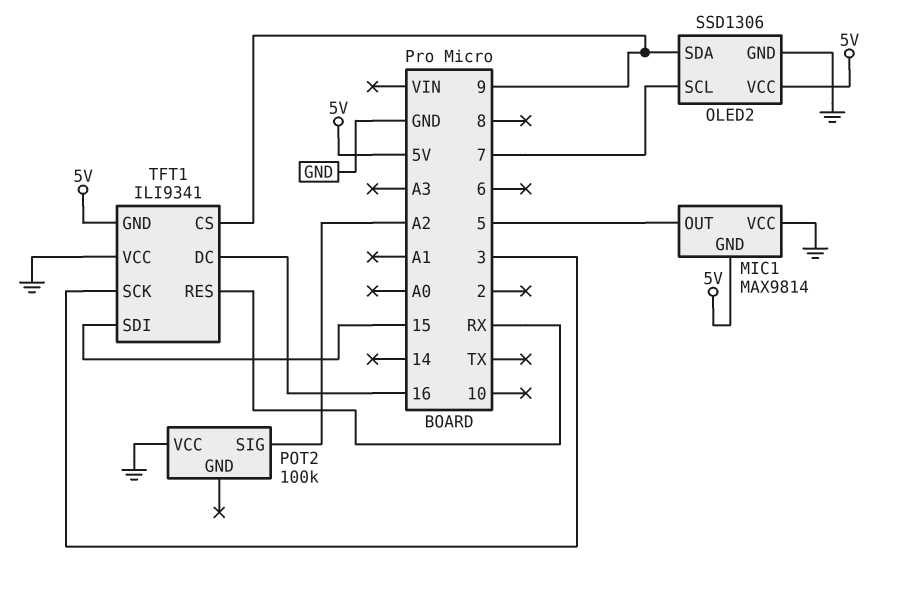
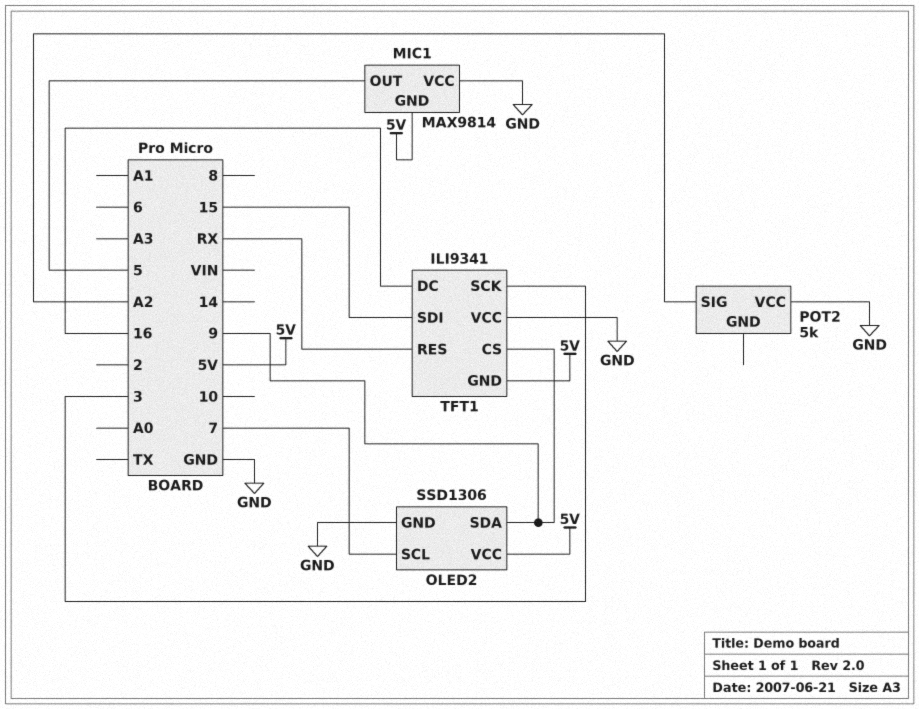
POT2: 100k -> 5k

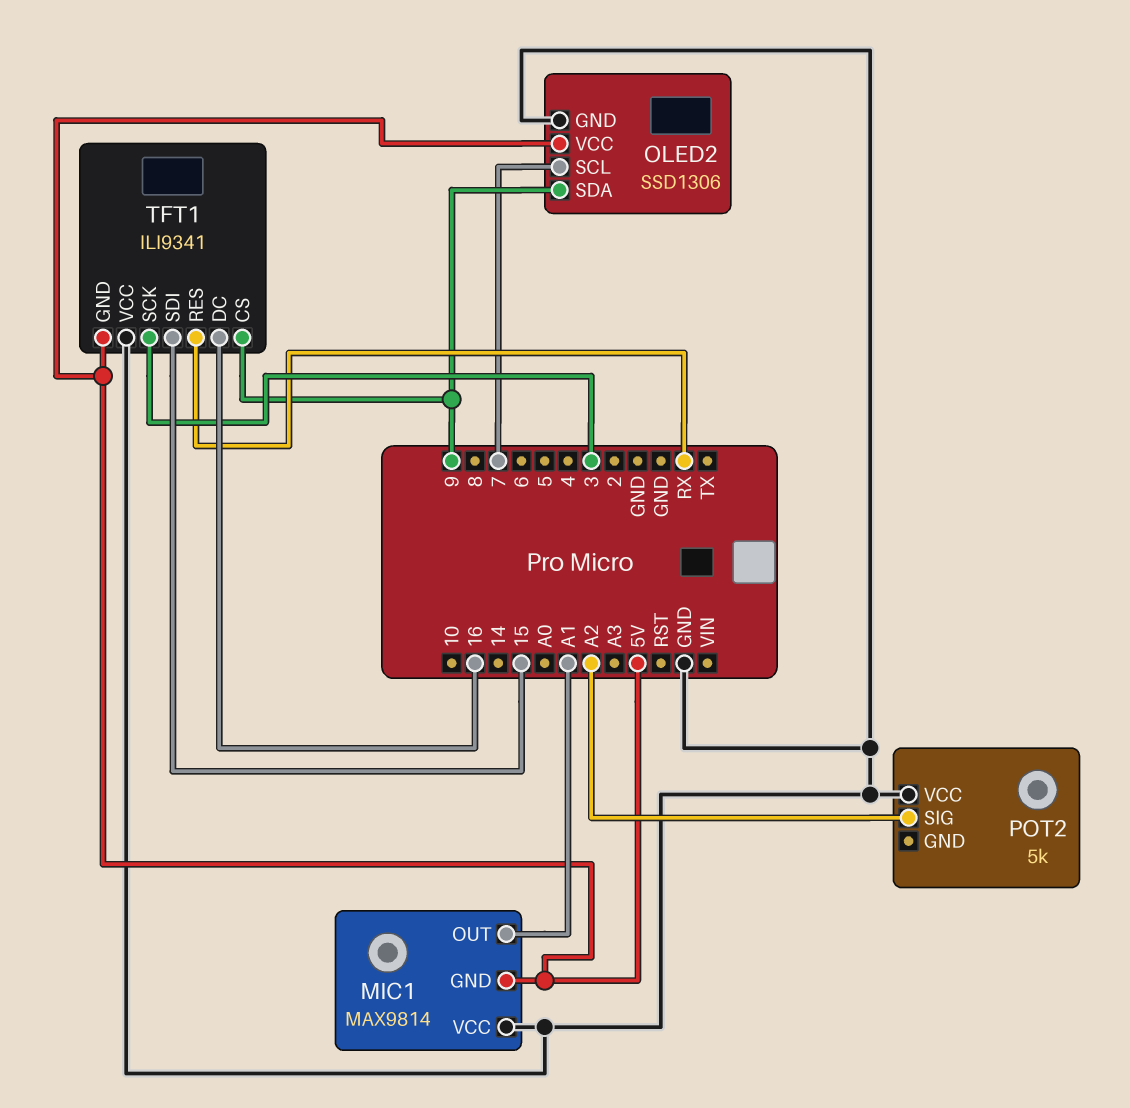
MIC1 pin OUT: 5 -> A1

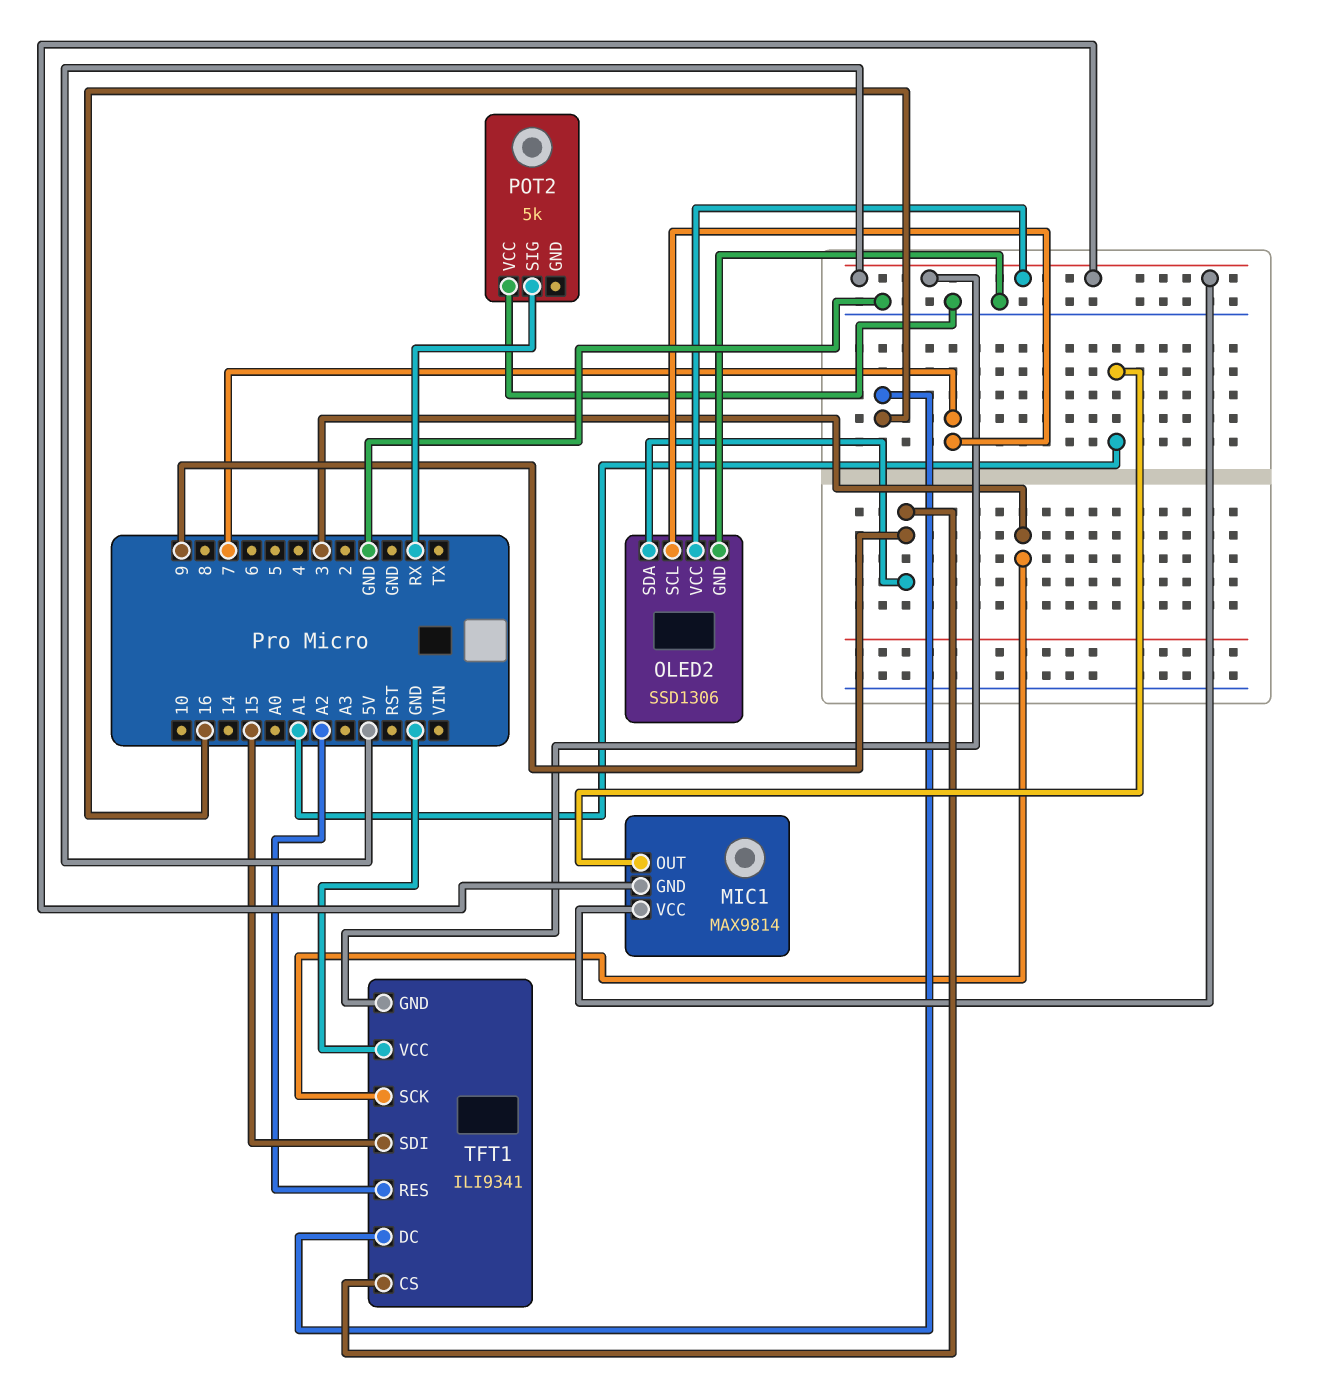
MIC1 pin VCC: GND -> 5V
POT2 pin SIG: A2 -> RX
TFT1 pin RES: RX -> A2

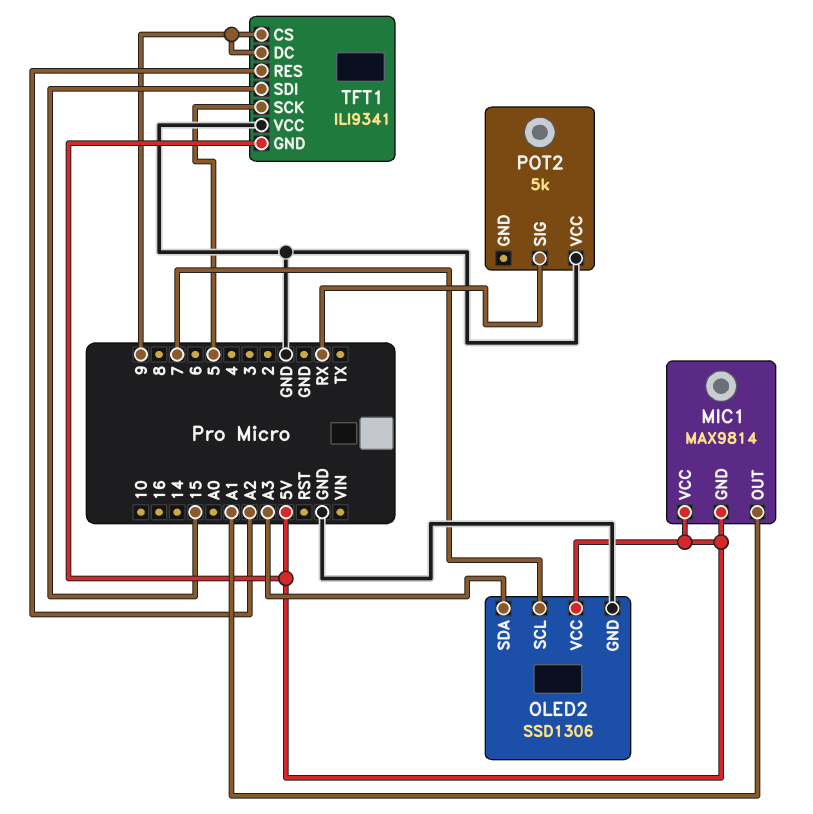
OLED2 pin SDA: 9 -> A3
TFT1 pin DC: 16 -> 9
TFT1 pin SCK: 3 -> 5

